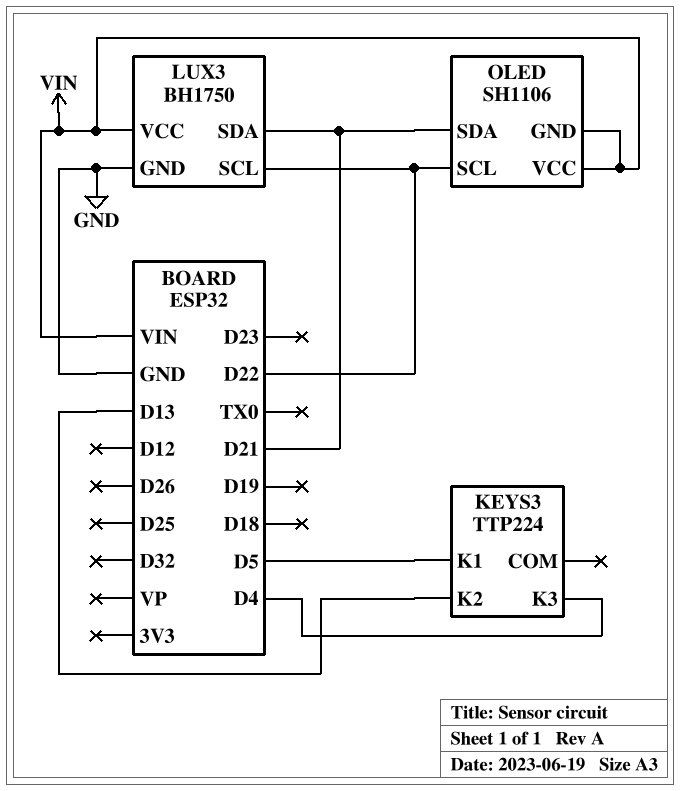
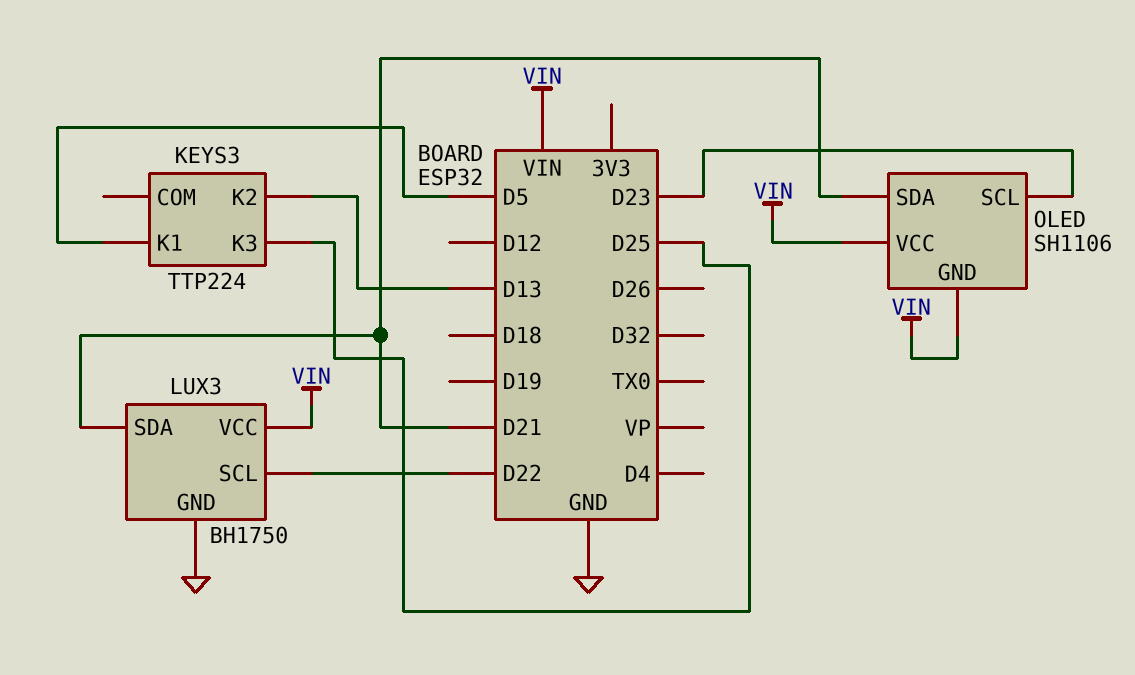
KEYS3 pin K3: D4 -> D25
OLED pin SCL: D22 -> D23

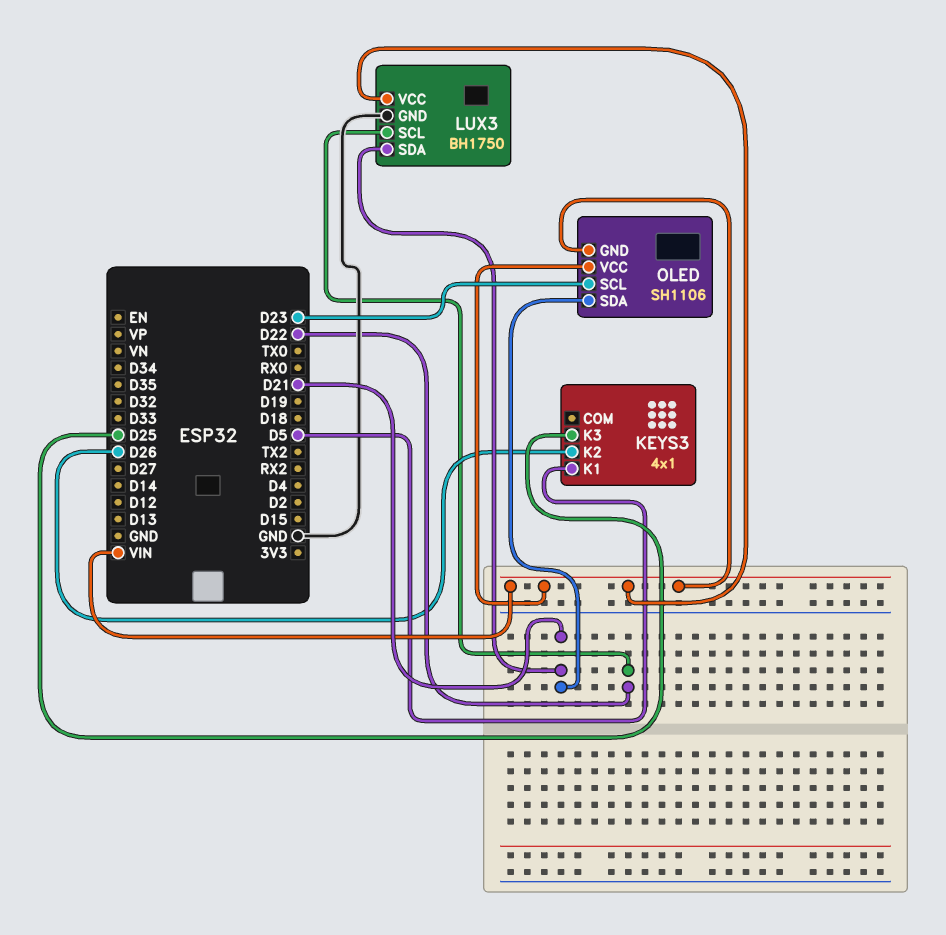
KEYS3: TTP224 -> 4x1
KEYS3 pin K2: D13 -> D26

